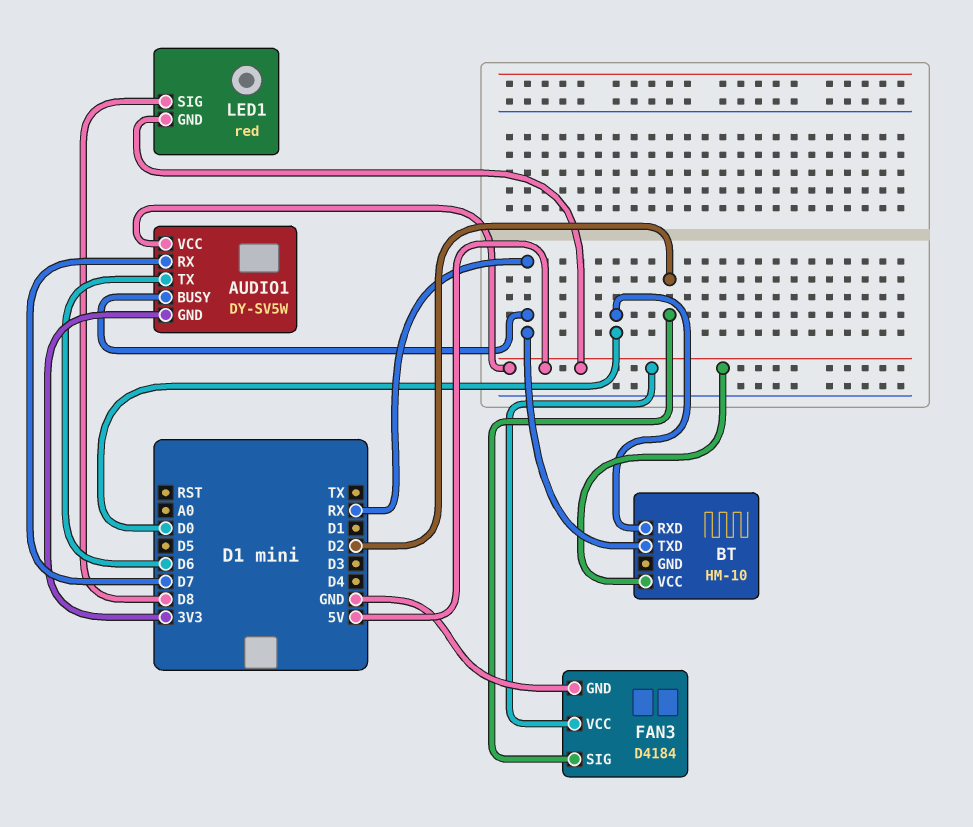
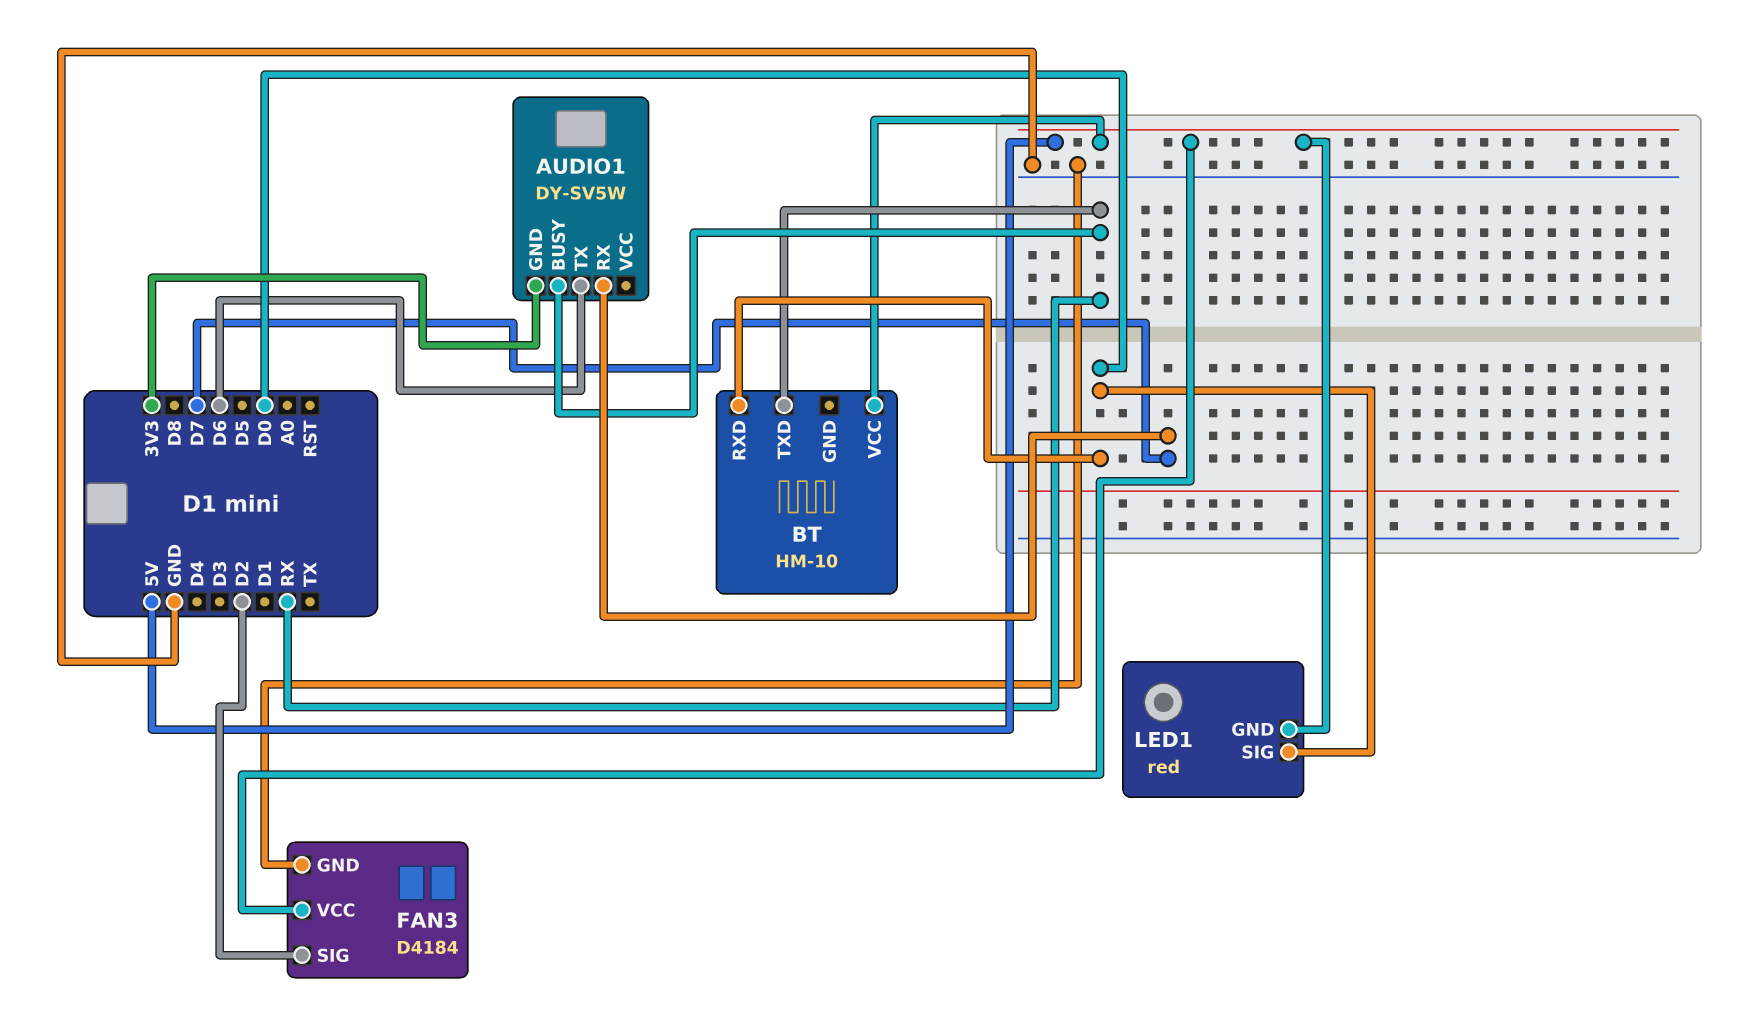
AUDIO1 pin VCC: 5V -> none
LED1 pin SIG: D8 -> D0

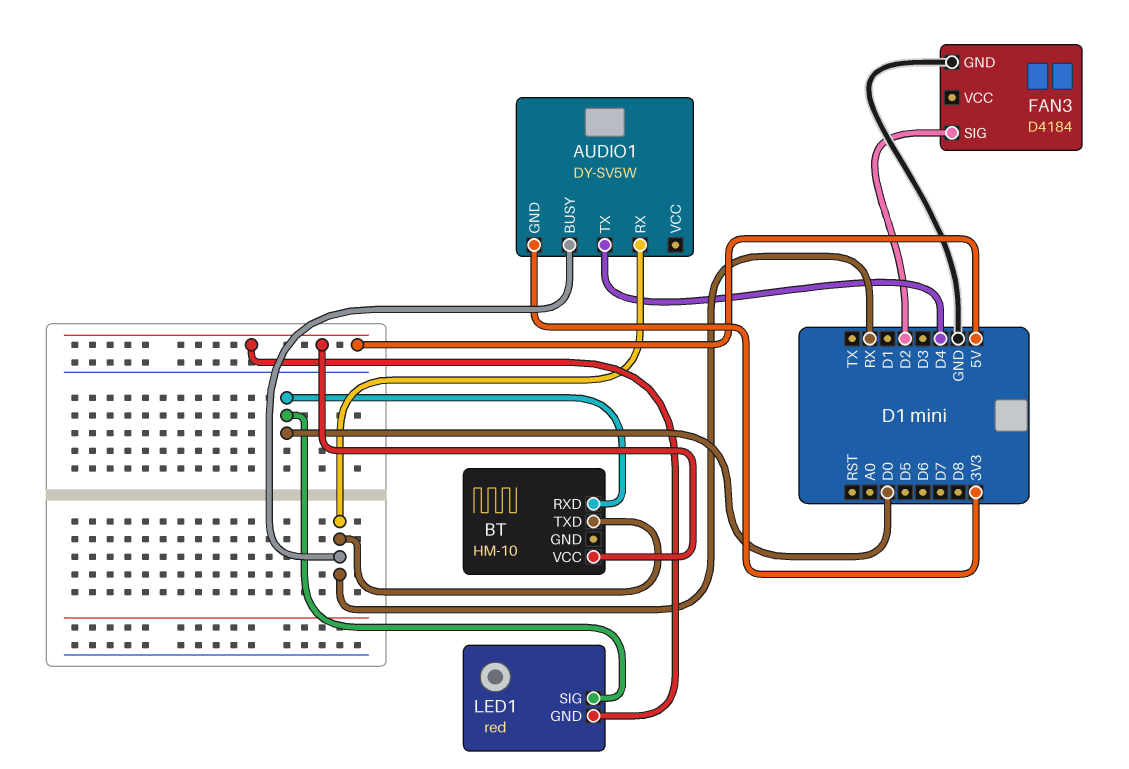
AUDIO1 pin RX: D7 -> RX
AUDIO1 pin TX: D6 -> D4
FAN3 pin VCC: 5V -> none

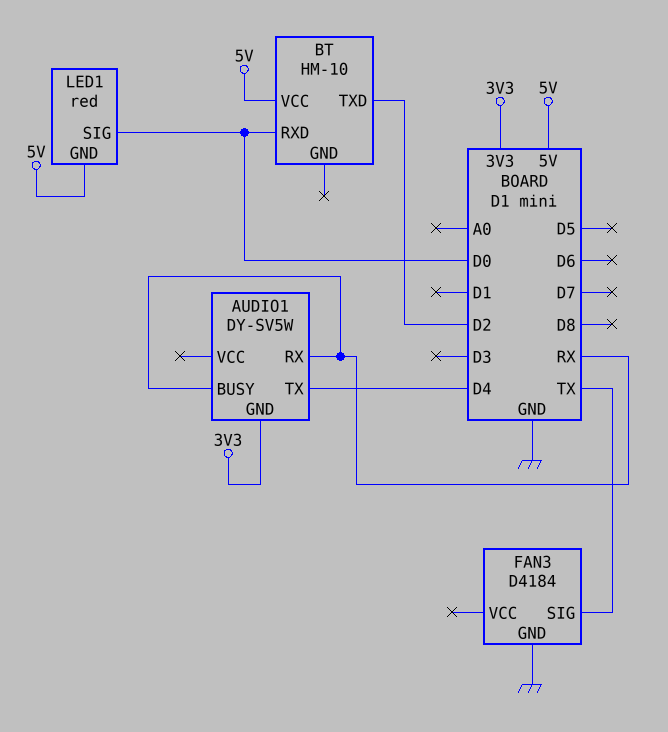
BT pin TXD: RX -> D2
FAN3 pin SIG: D2 -> TX

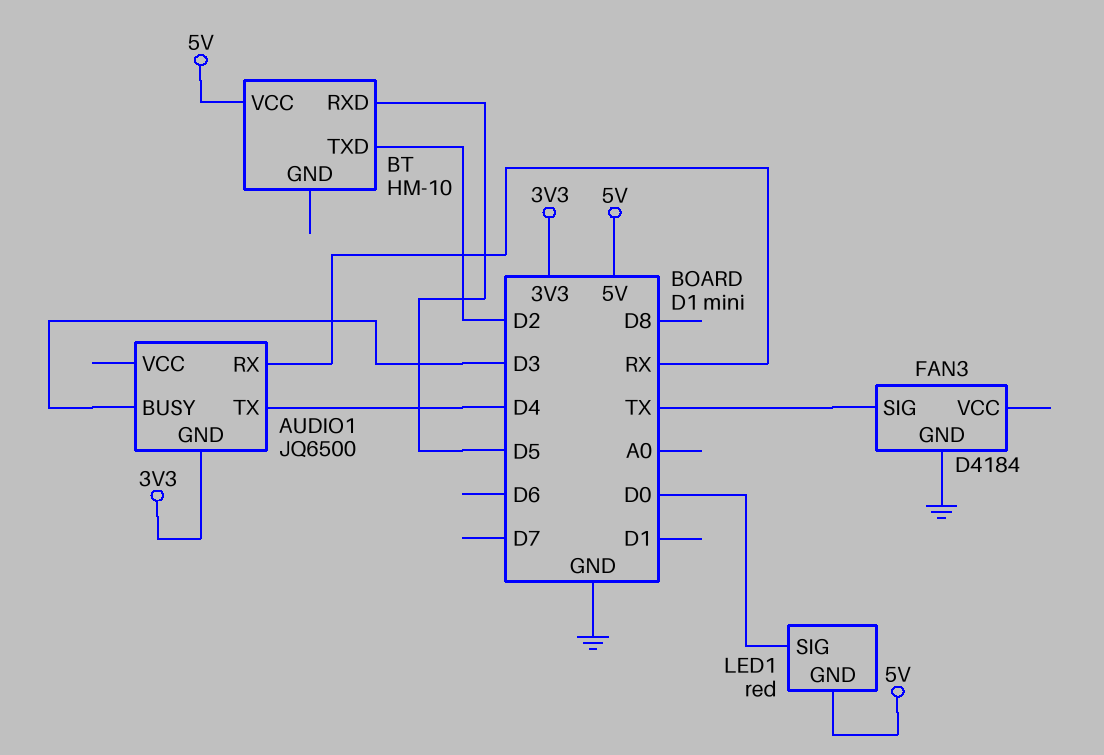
AUDIO1: DY-SV5W -> JQ6500
AUDIO1 pin BUSY: RX -> D3
BT pin RXD: D0 -> D5

